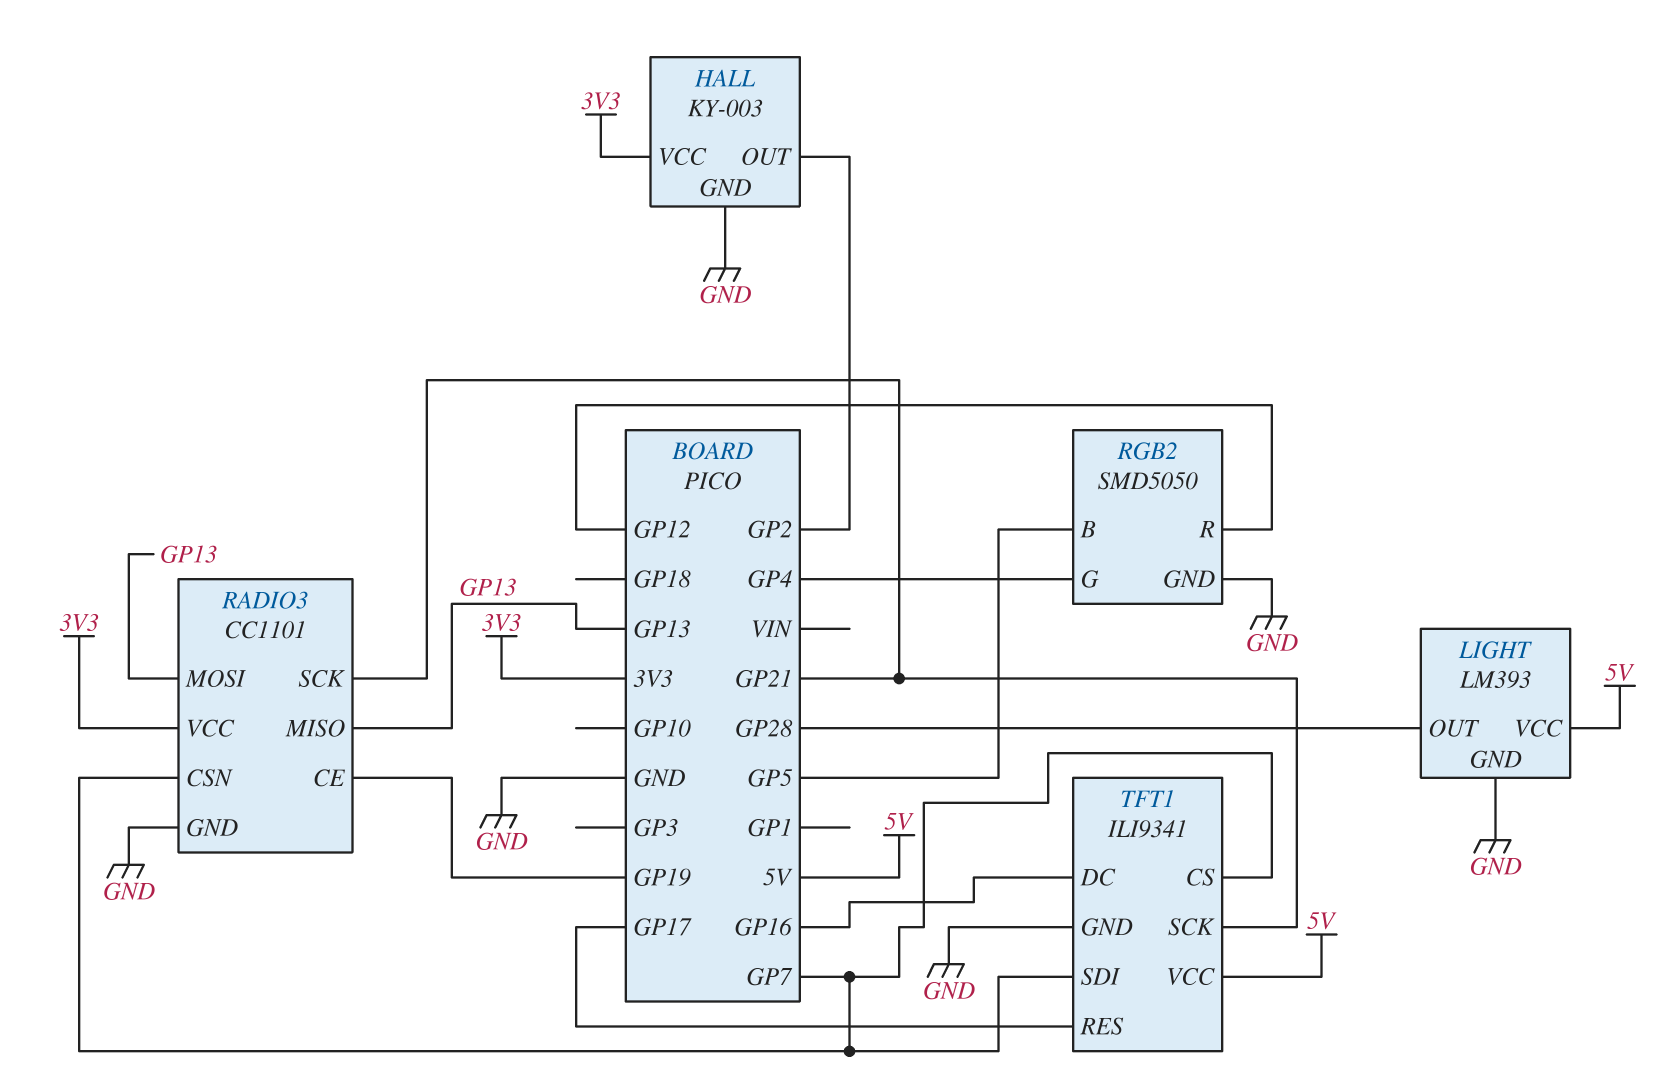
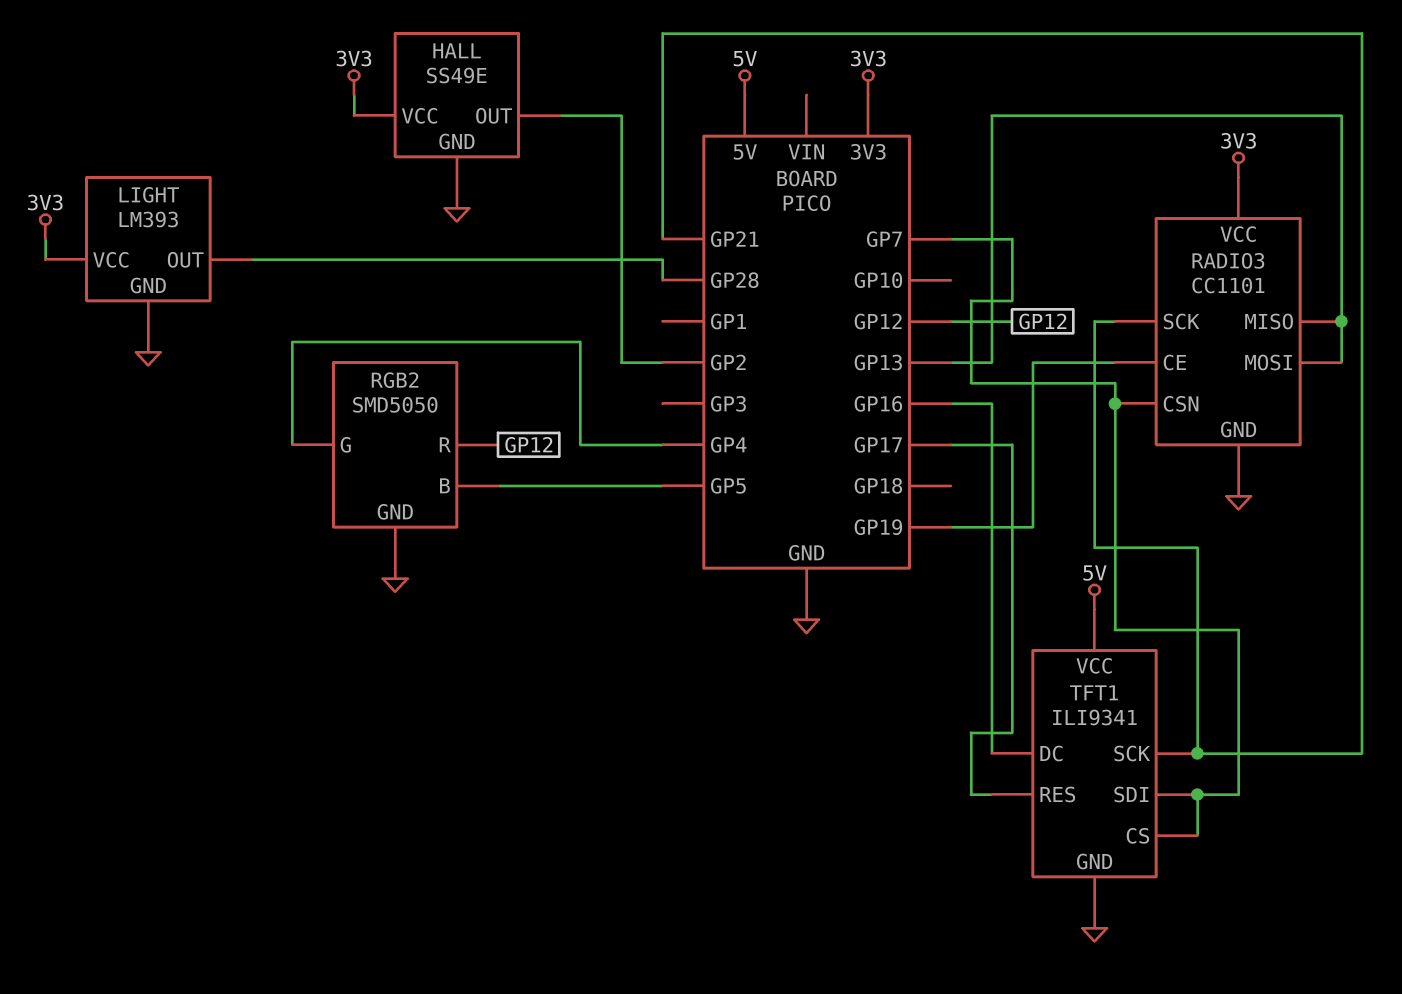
HALL: KY-003 -> SS49E
LIGHT pin VCC: 5V -> 3V3

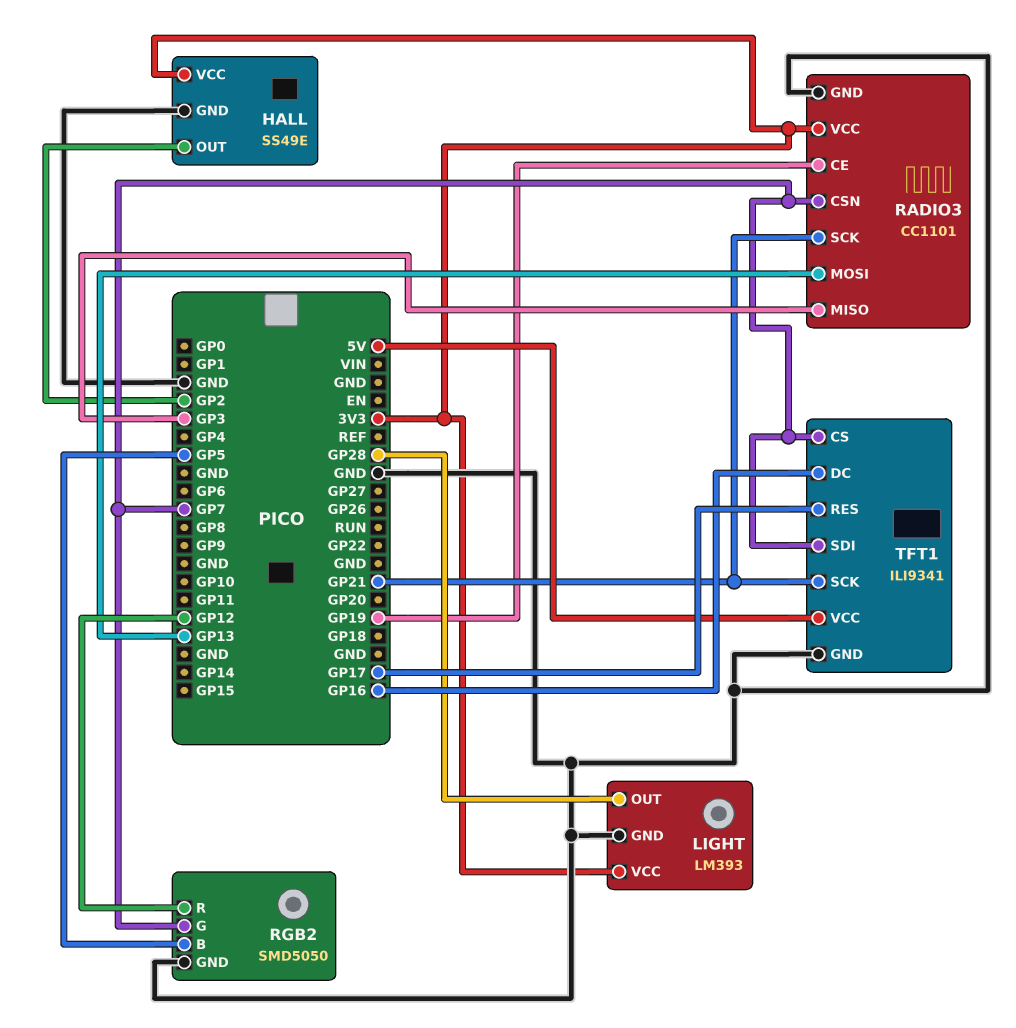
RADIO3 pin MISO: GP13 -> GP3
RGB2 pin G: GP4 -> GP7

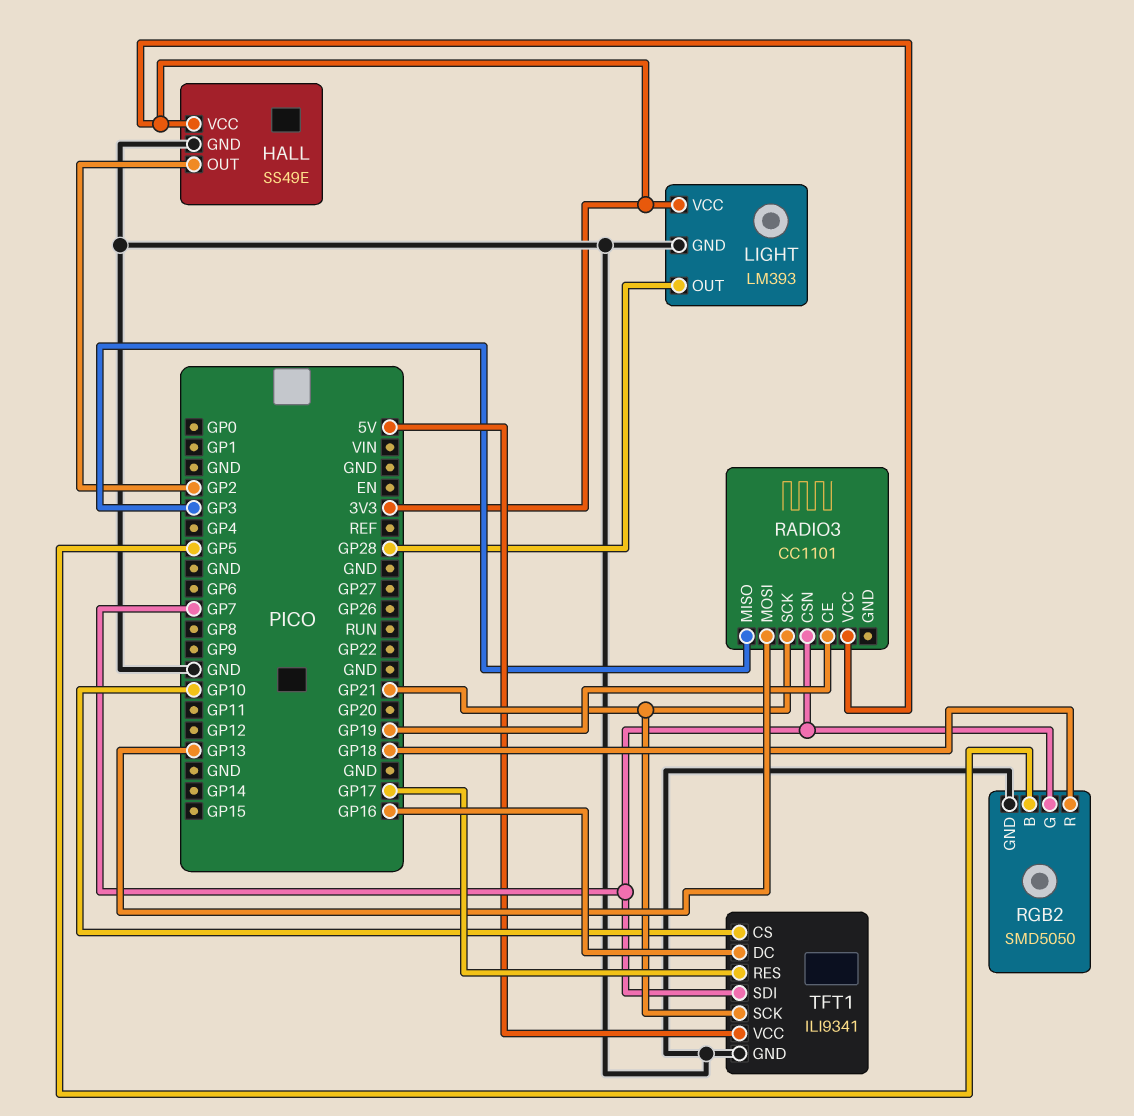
RADIO3 pin GND: GND -> none
RGB2 pin R: GP12 -> GP18
TFT1 pin CS: GP7 -> GP10

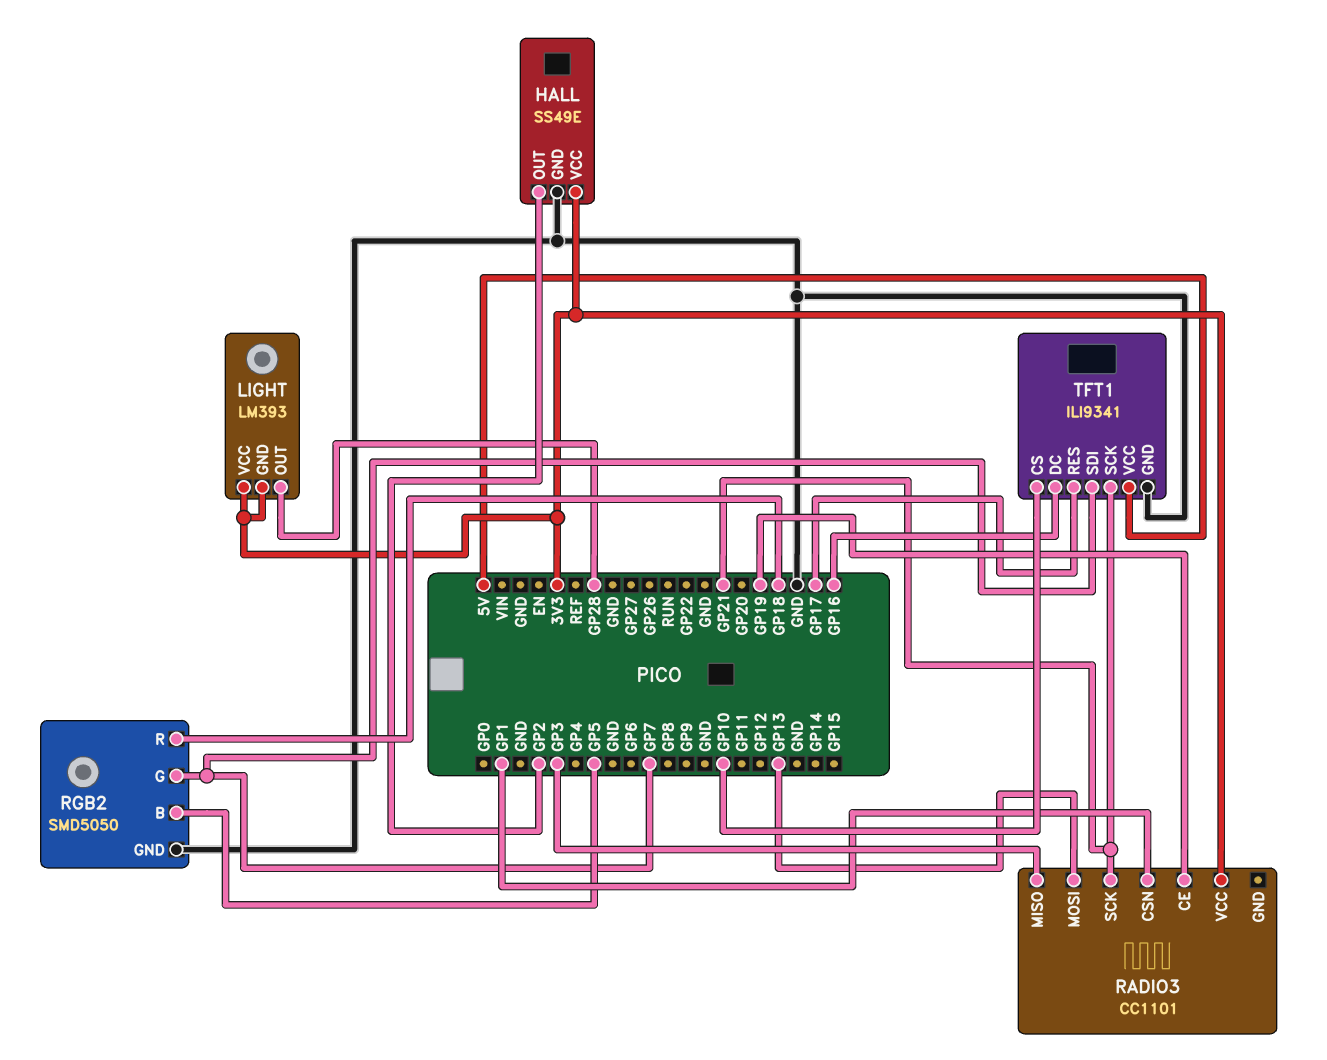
LIGHT pin GND: GND -> 3V3
RADIO3 pin CSN: GP7 -> GP1

